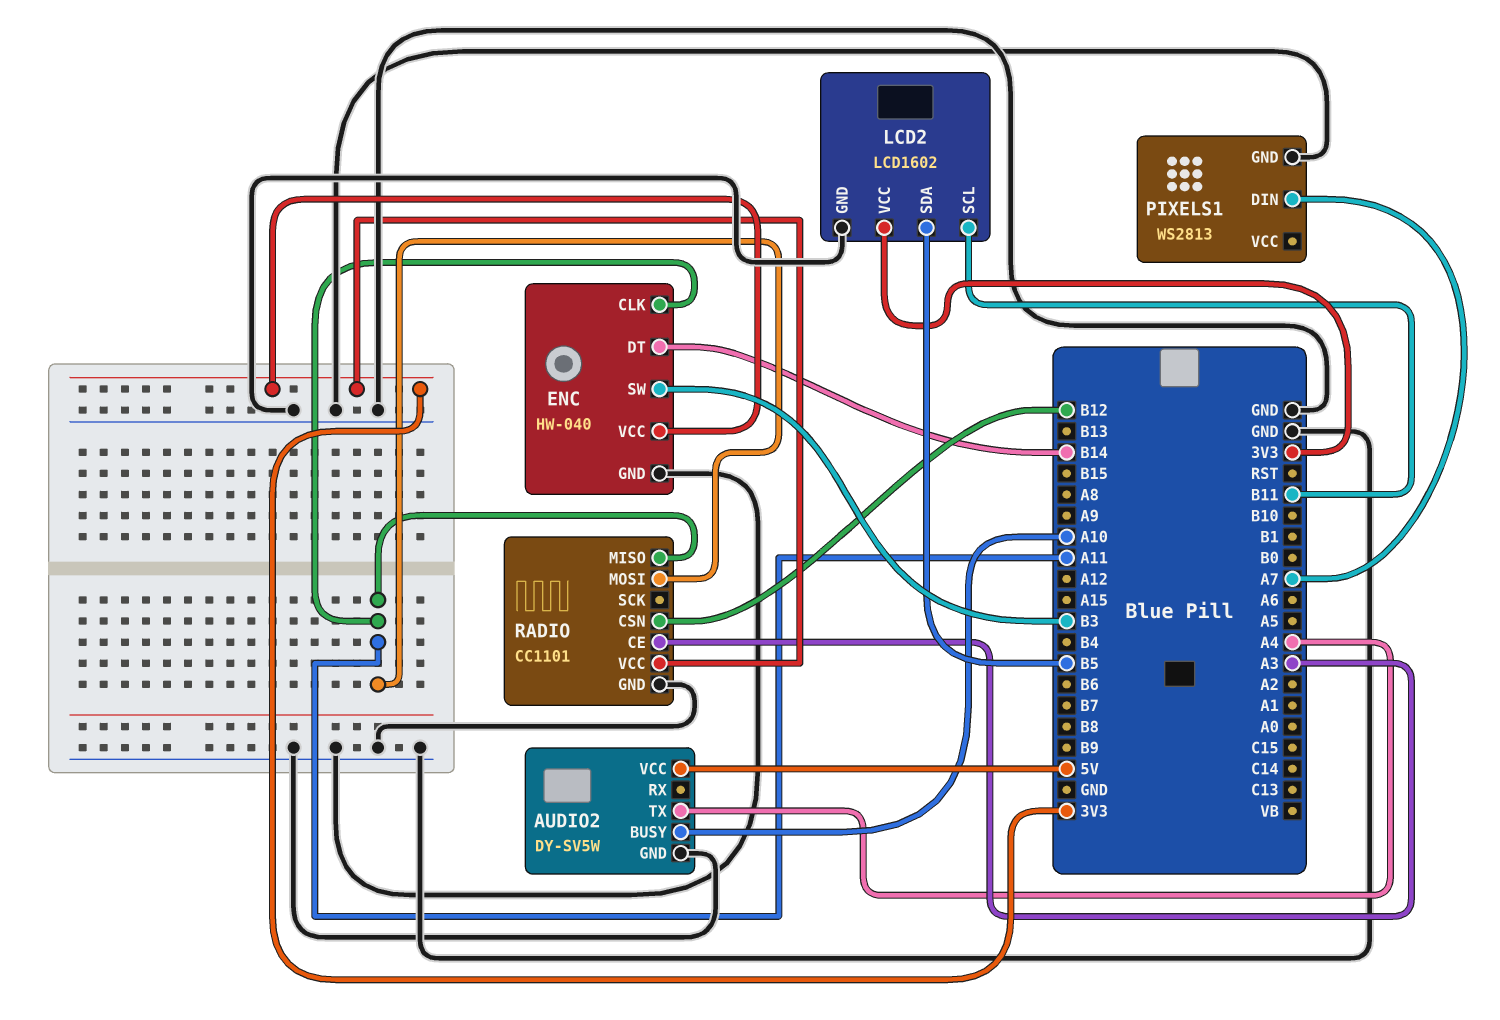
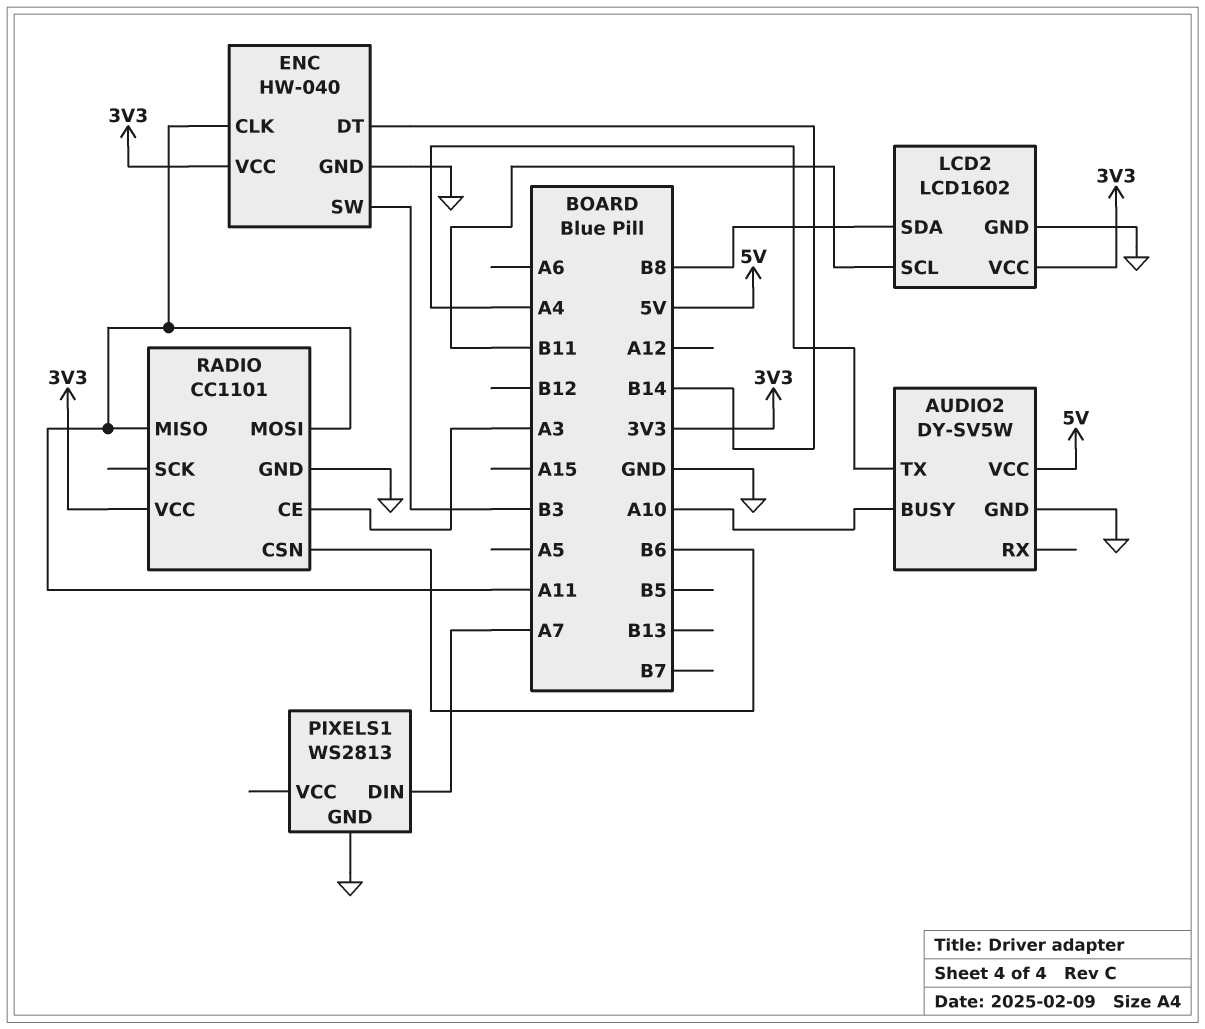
LCD2 pin SDA: B5 -> B8
RADIO pin CSN: B12 -> B6

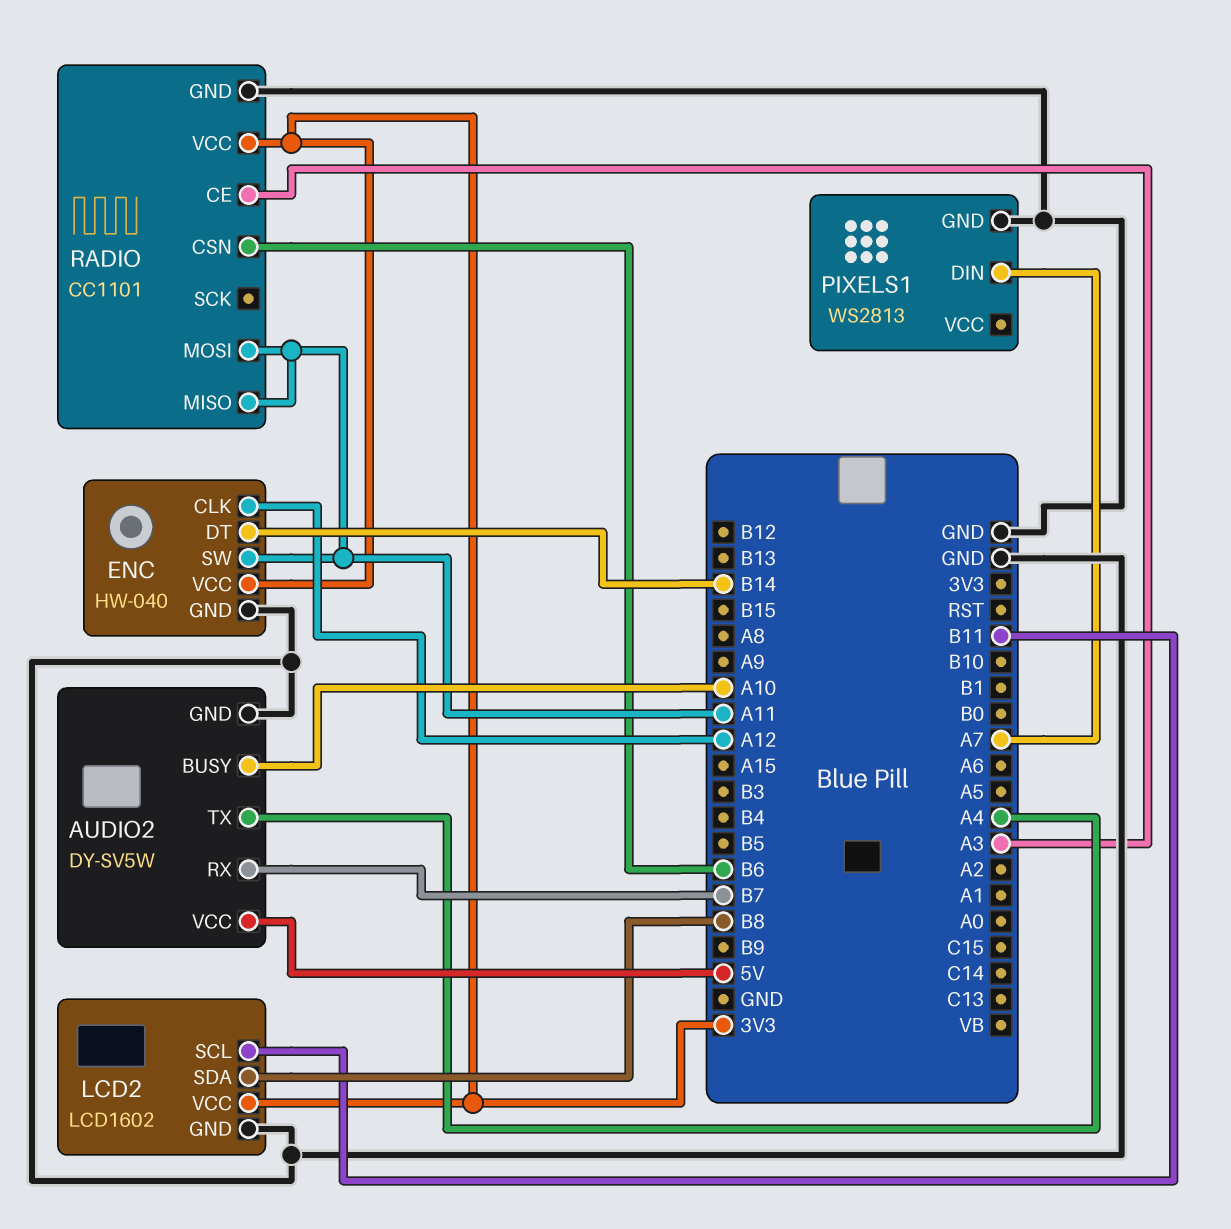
AUDIO2 pin RX: none -> B7
ENC pin CLK: A11 -> A12
ENC pin SW: B3 -> A11

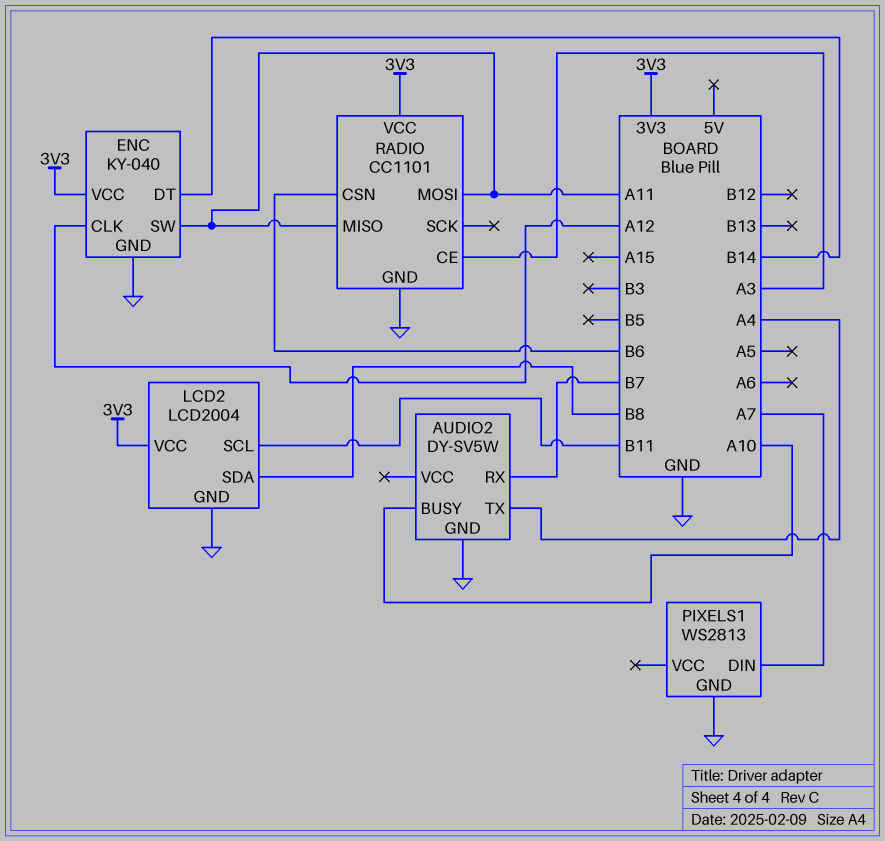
AUDIO2 pin VCC: 5V -> none
ENC: HW-040 -> KY-040
LCD2: LCD1602 -> LCD2004

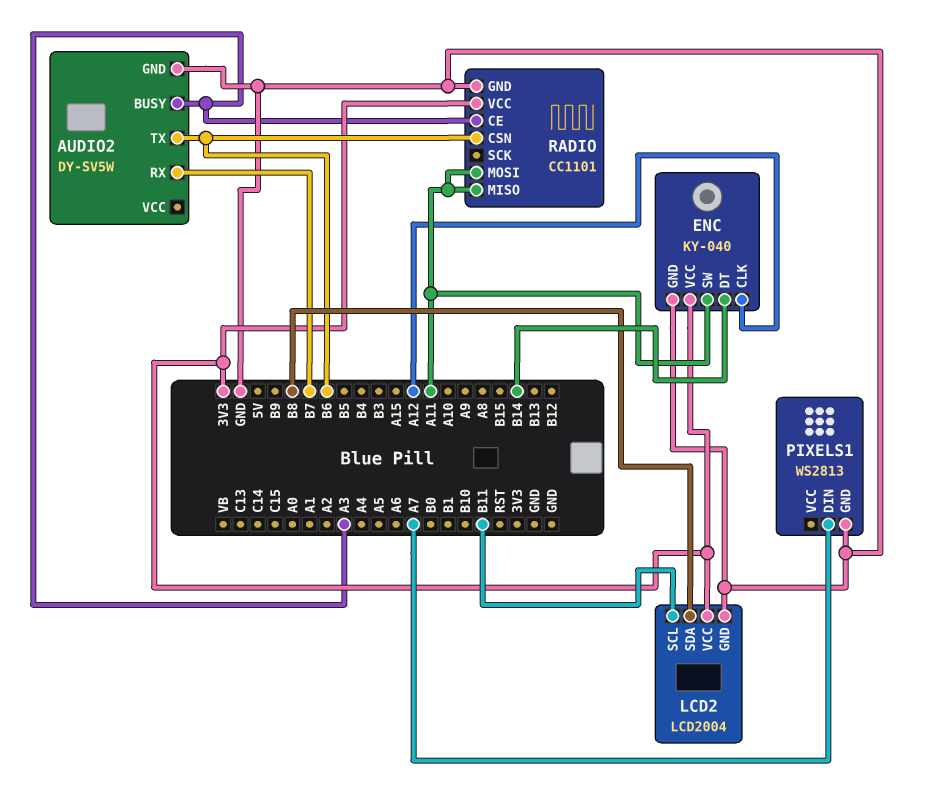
AUDIO2 pin BUSY: A10 -> A3
AUDIO2 pin TX: A4 -> B6

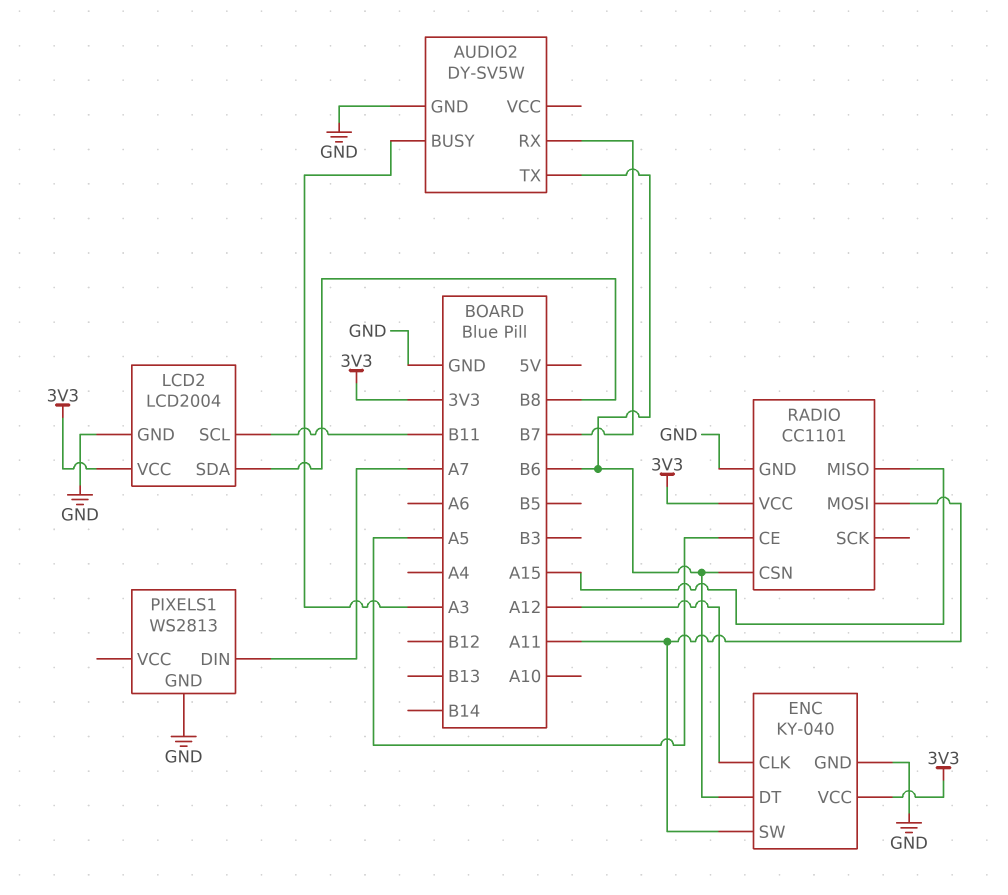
ENC pin DT: B14 -> B6
RADIO pin CE: A3 -> A5
RADIO pin MISO: A11 -> A15

